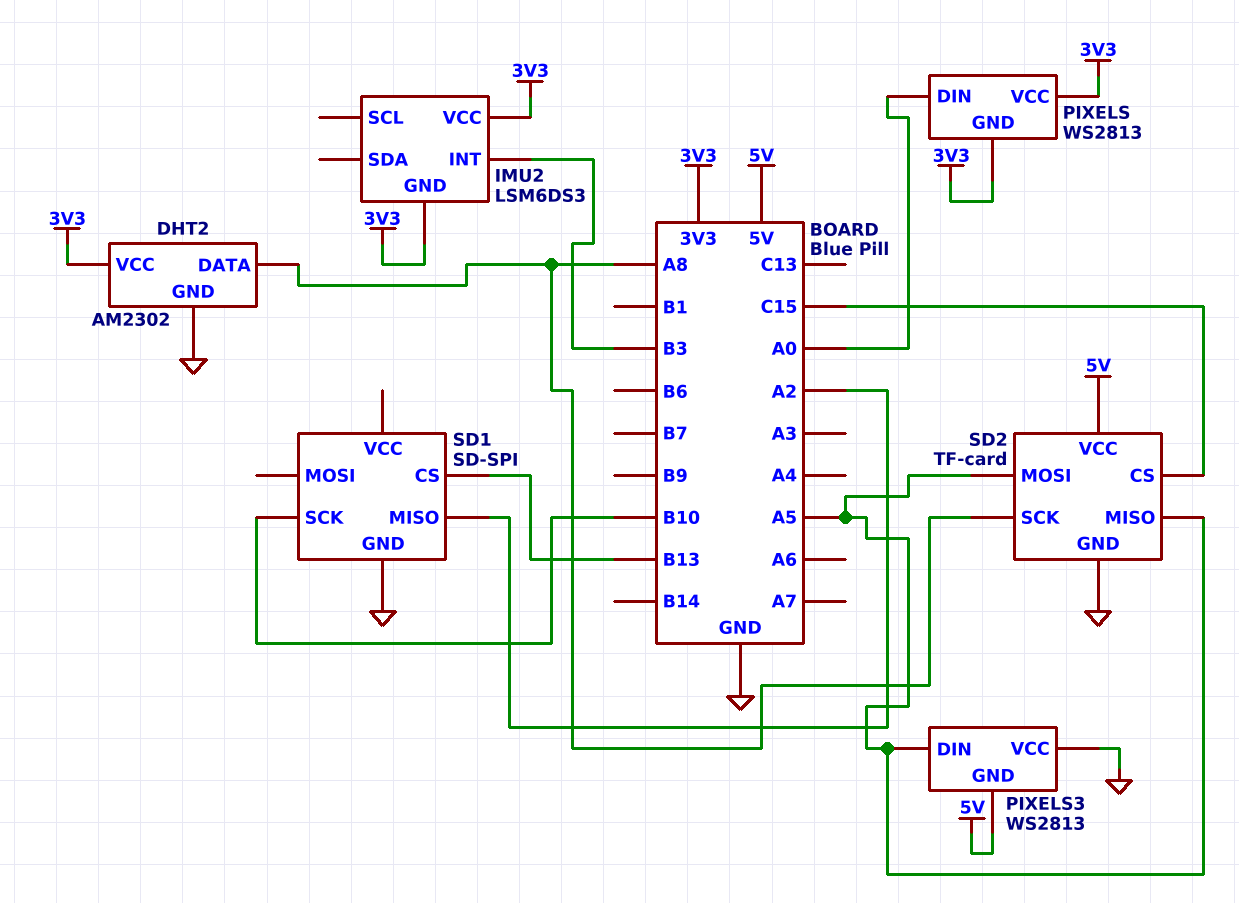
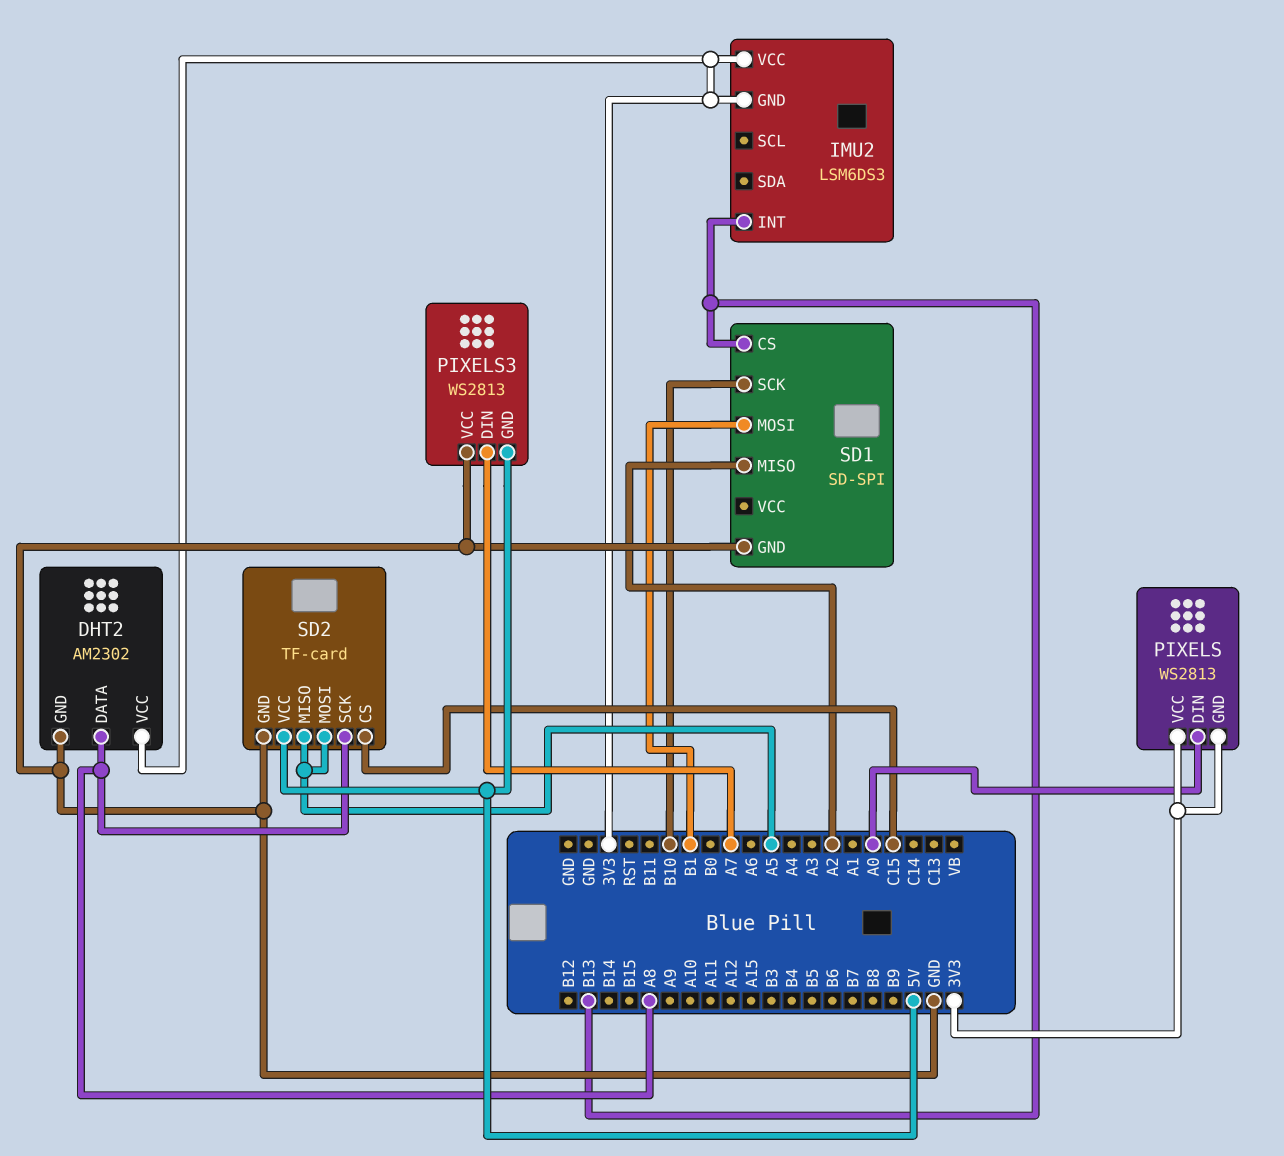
IMU2 pin INT: B3 -> B13
PIXELS3 pin DIN: A5 -> A7
SD1 pin MOSI: none -> B1

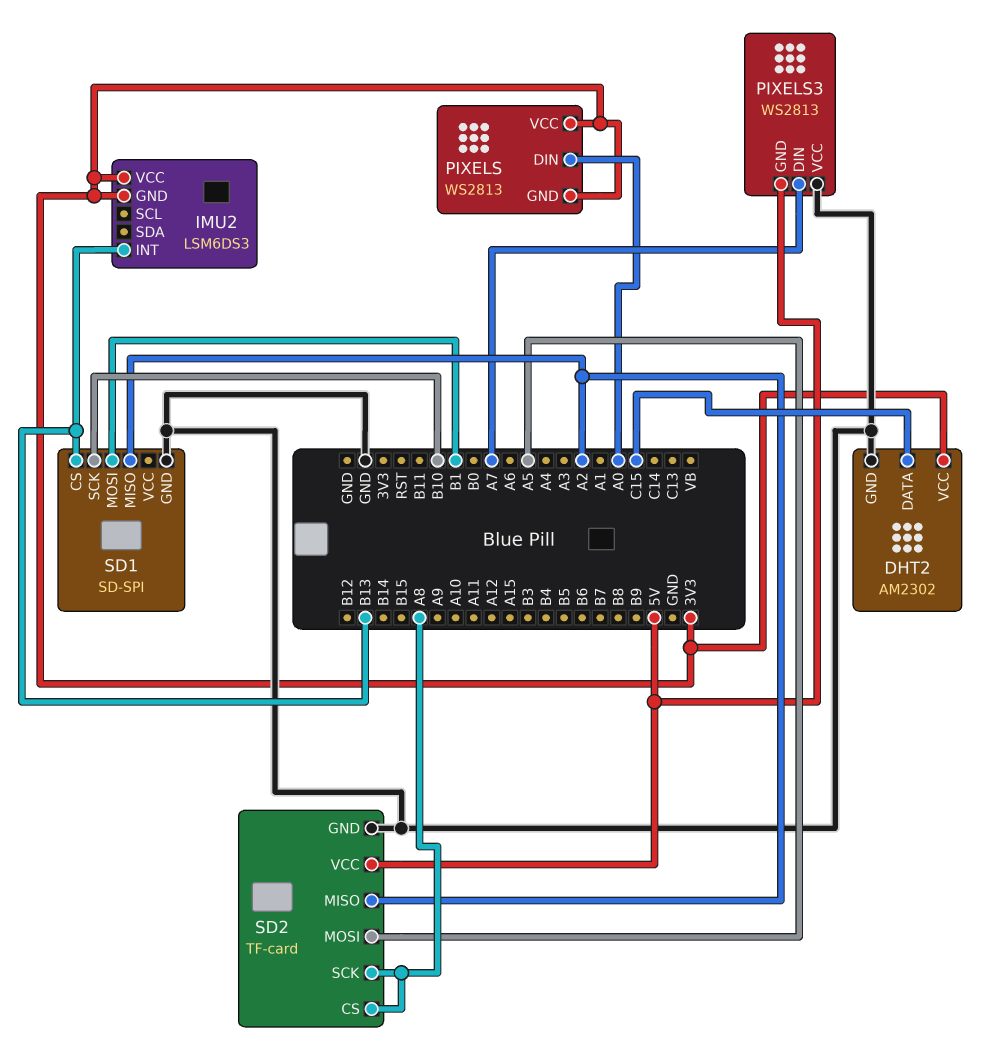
DHT2 pin DATA: A8 -> C15
SD2 pin CS: C15 -> A8
SD2 pin MISO: A5 -> A2

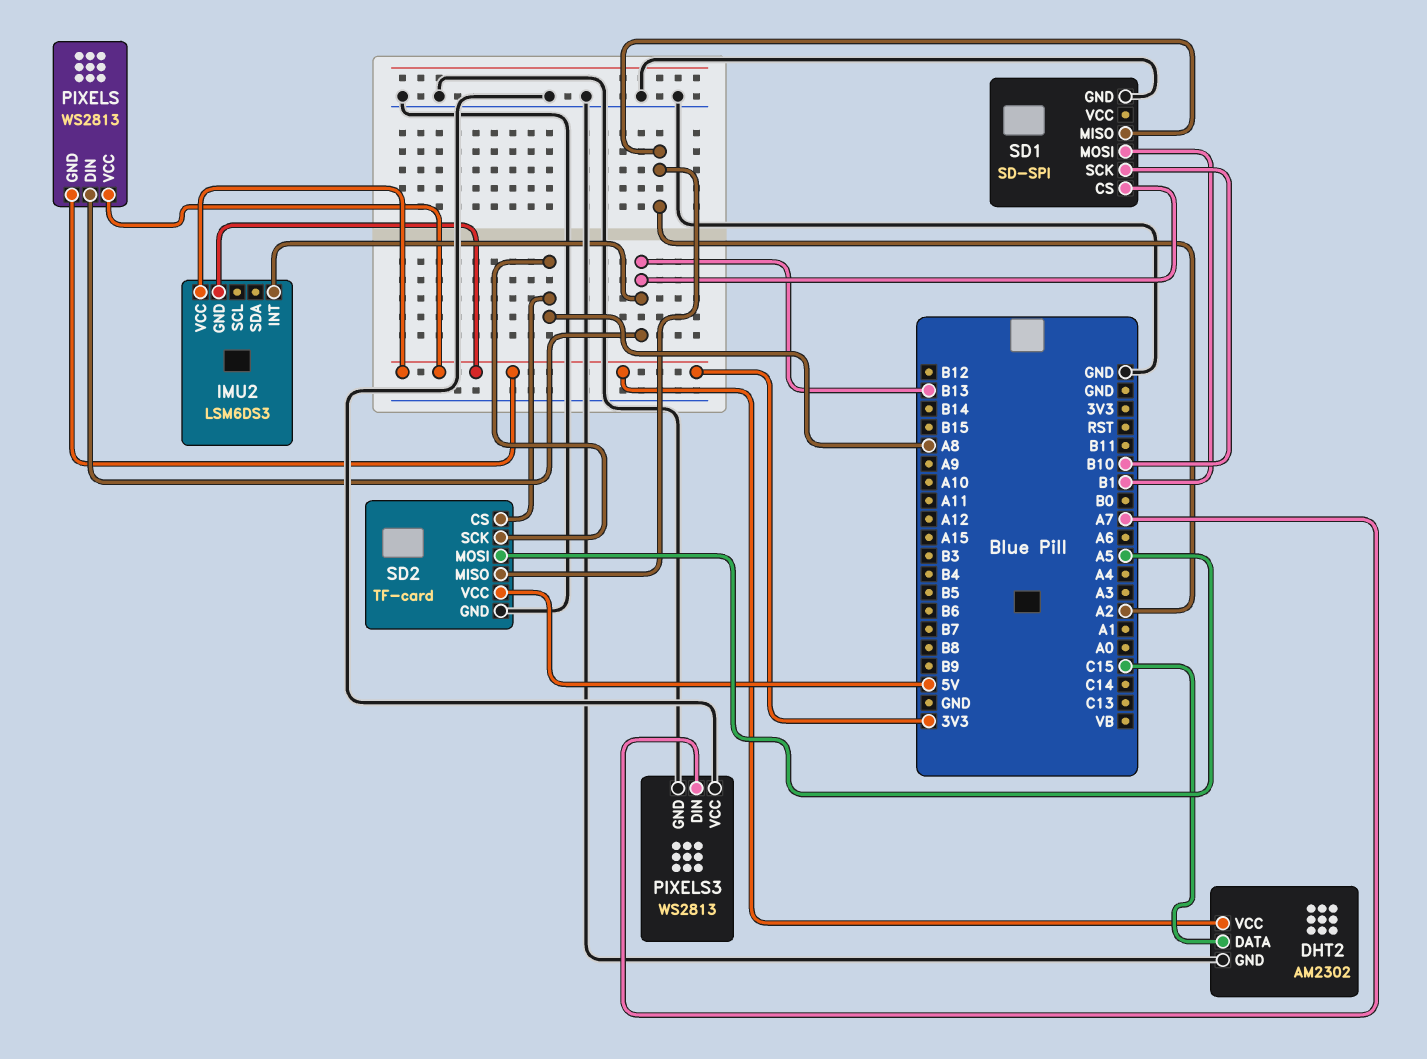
PIXELS pin DIN: A0 -> B13
PIXELS3 pin GND: 5V -> GND

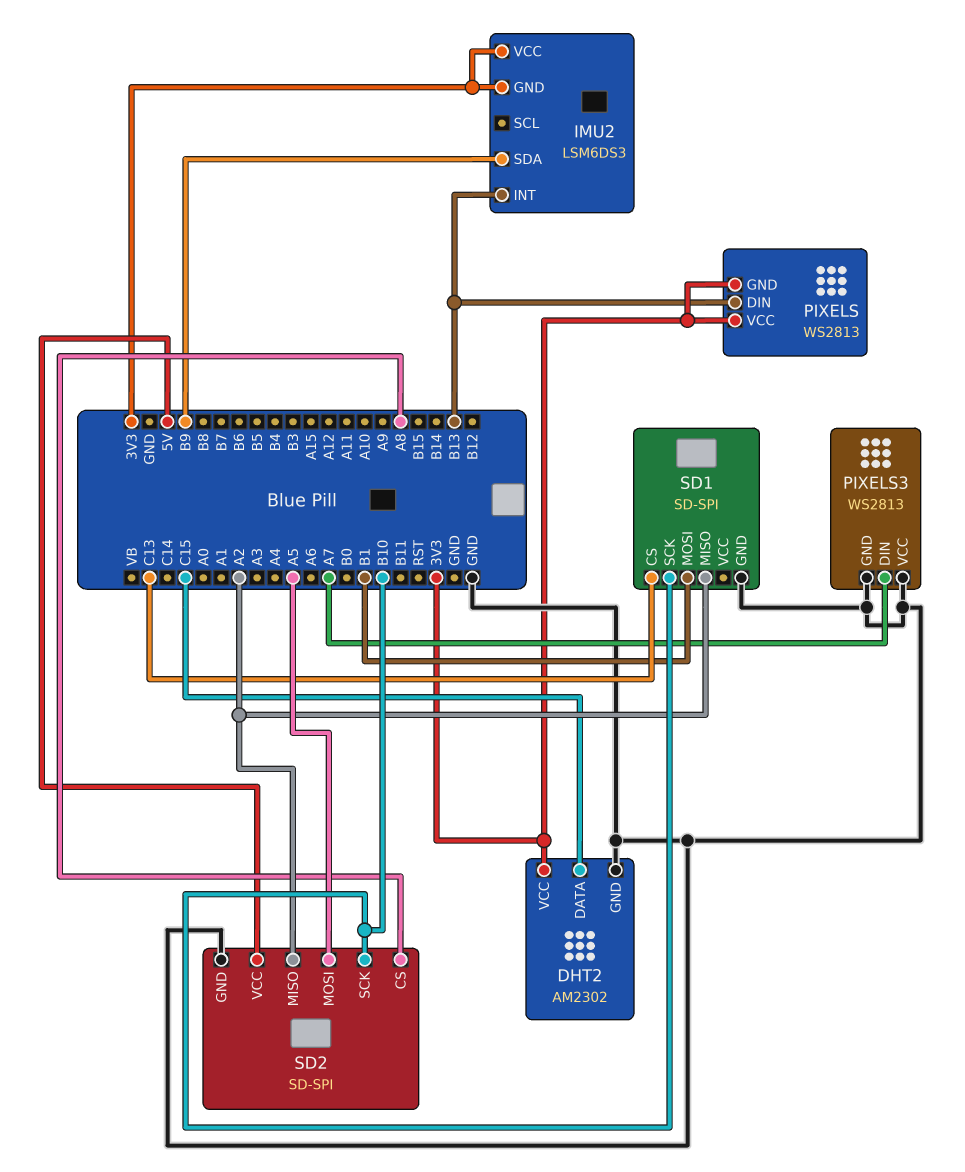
IMU2 pin SDA: none -> B9
SD1 pin CS: B13 -> C13
SD2: TF-card -> SD-SPI
SD2 pin SCK: A8 -> B10

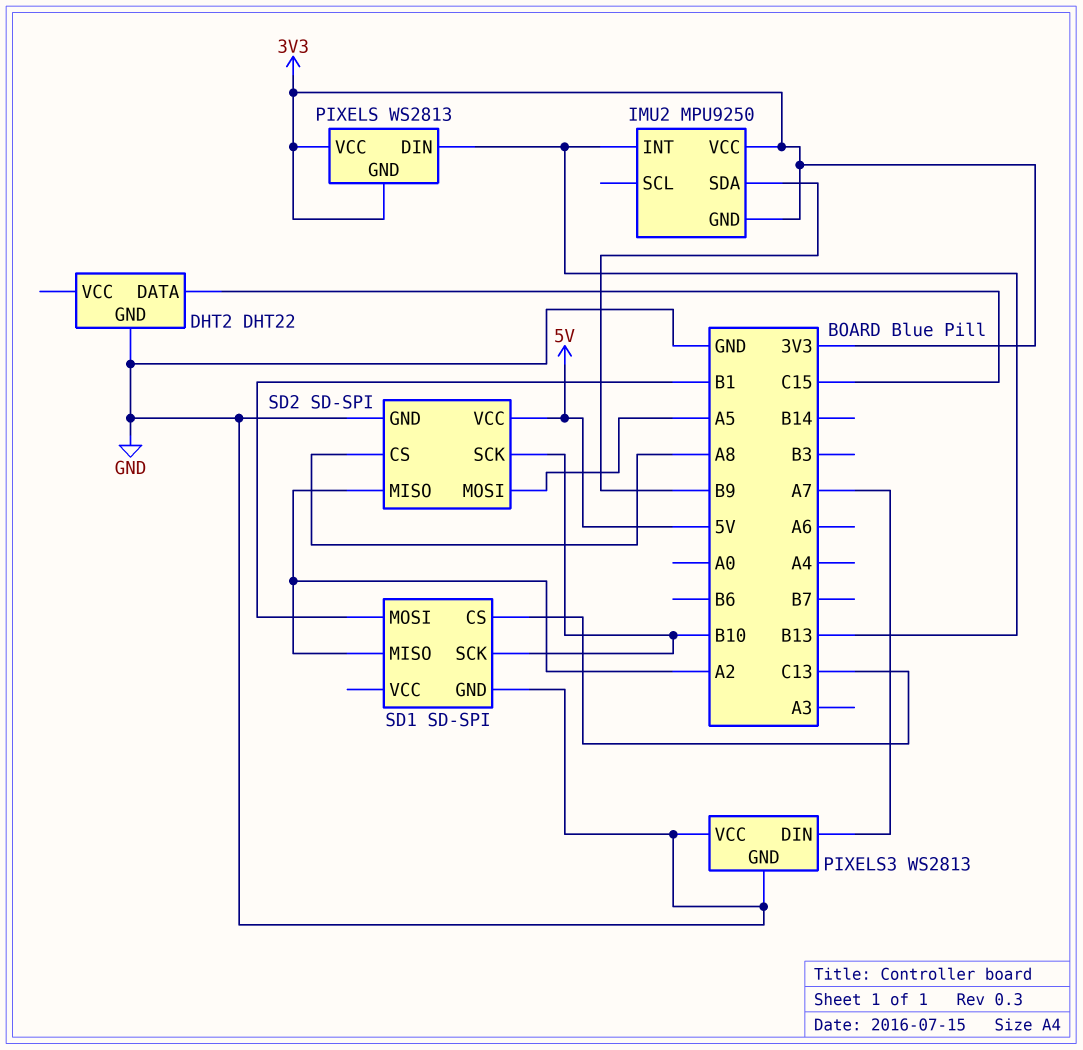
DHT2: AM2302 -> DHT22
DHT2 pin VCC: 3V3 -> none
IMU2: LSM6DS3 -> MPU9250

